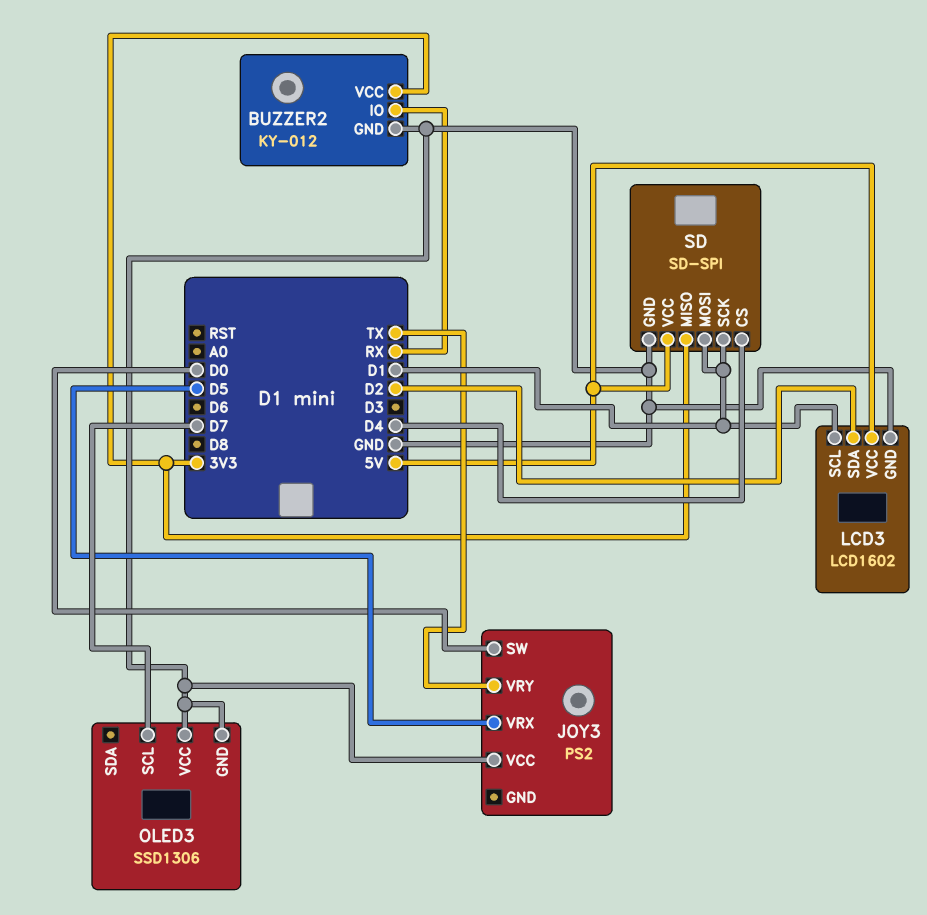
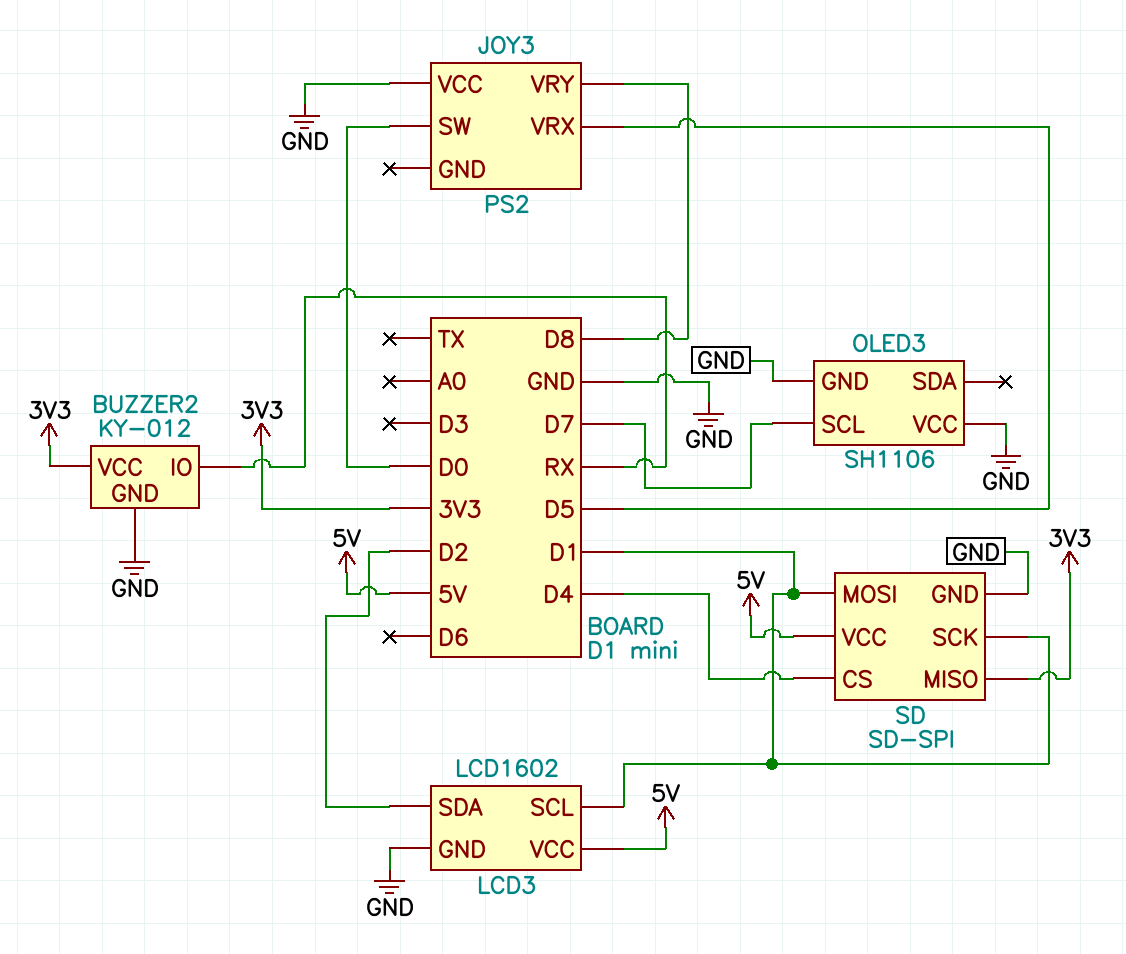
JOY3 pin VRY: TX -> D8
OLED3: SSD1306 -> SH1106

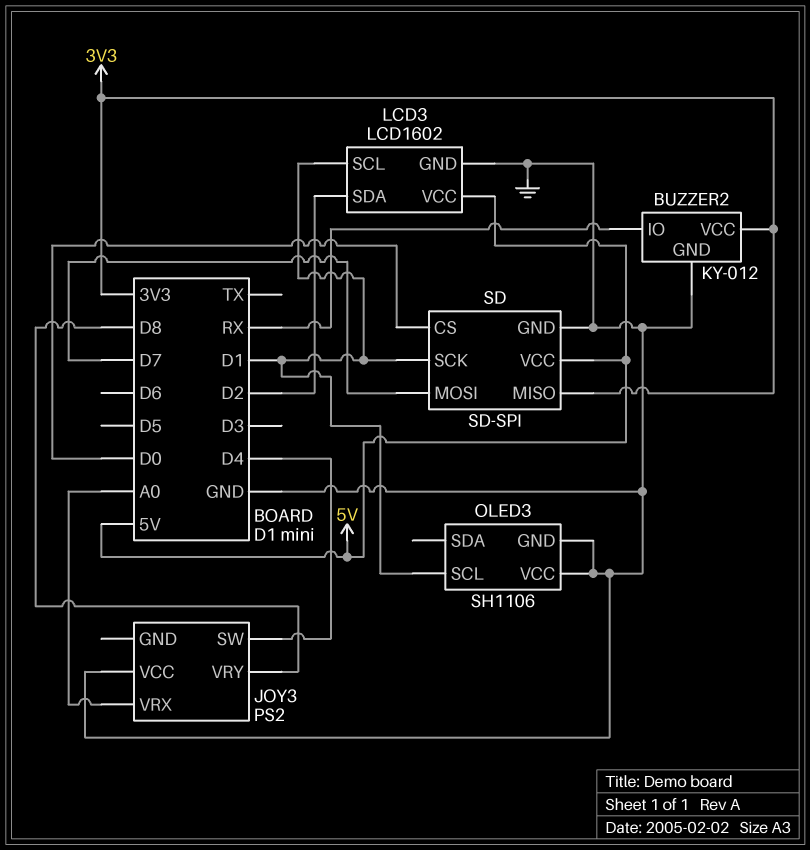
JOY3 pin SW: D0 -> D4
JOY3 pin VRX: D5 -> A0
OLED3 pin SCL: D7 -> D1
SD pin CS: D4 -> D0
SD pin MOSI: D1 -> D7

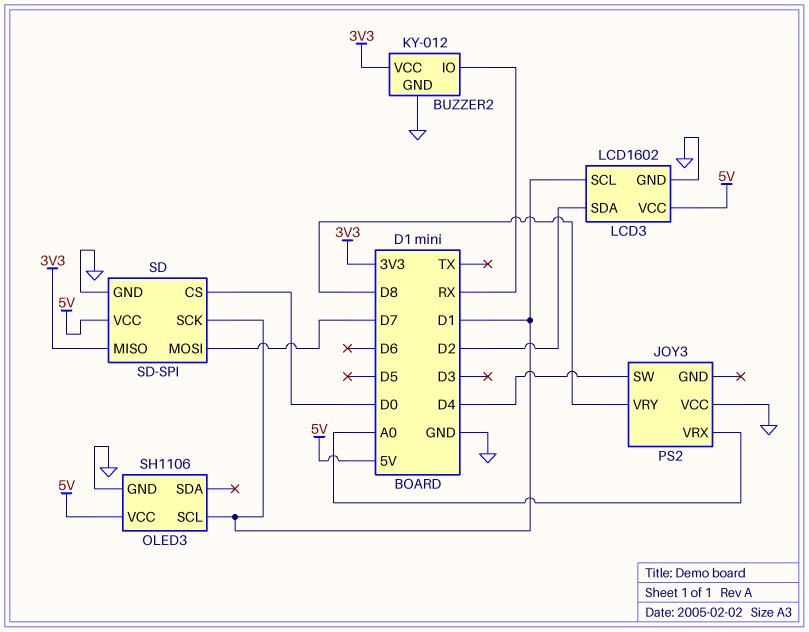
OLED3 pin VCC: GND -> 5V

